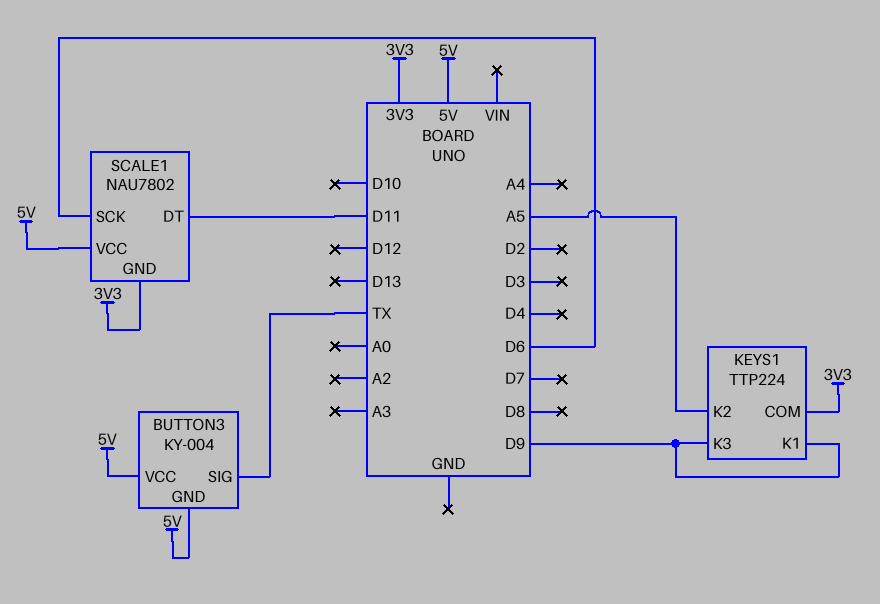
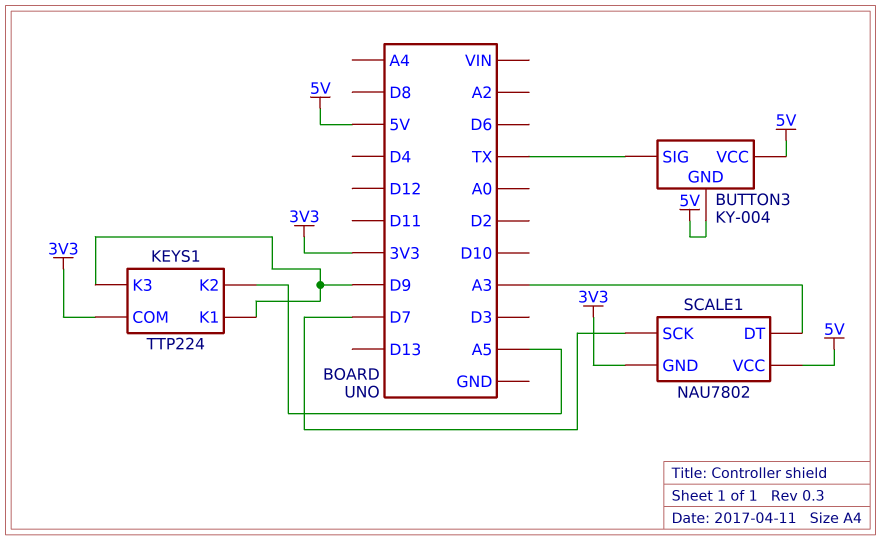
SCALE1 pin DT: D11 -> A3
SCALE1 pin SCK: D6 -> D7

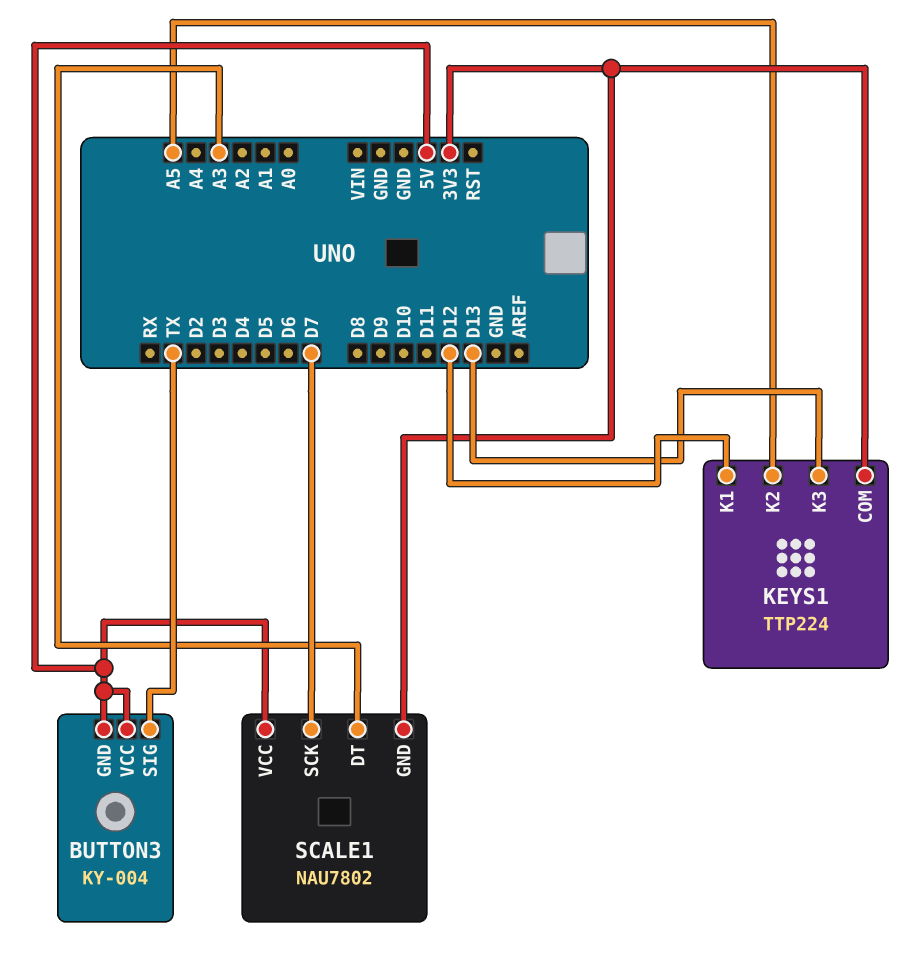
KEYS1 pin K1: D9 -> D12
KEYS1 pin K3: D9 -> D13

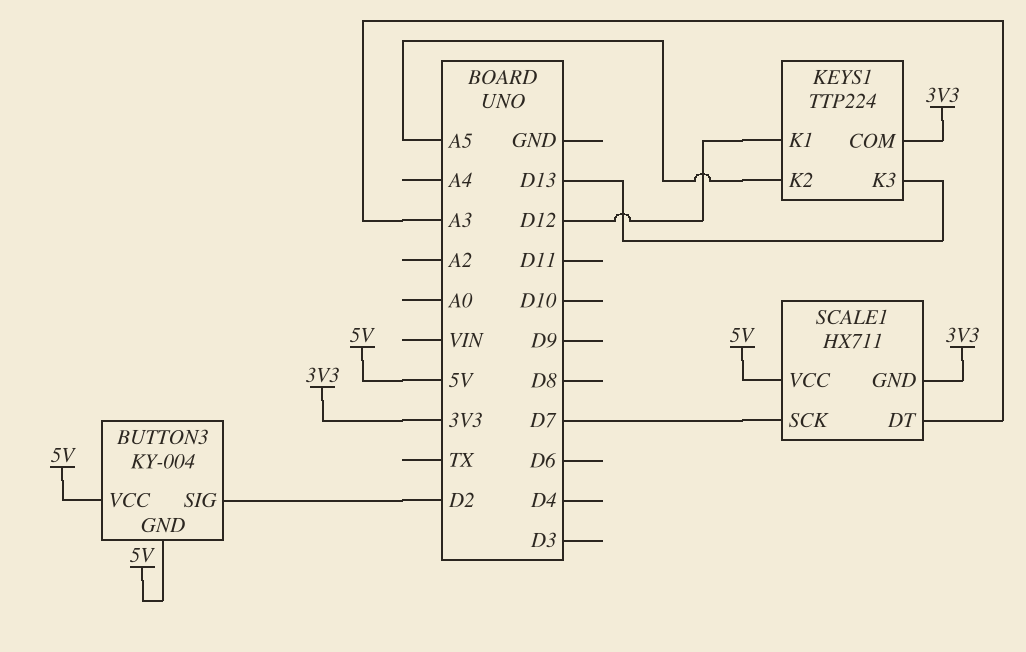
BUTTON3 pin SIG: TX -> D2
SCALE1: NAU7802 -> HX711

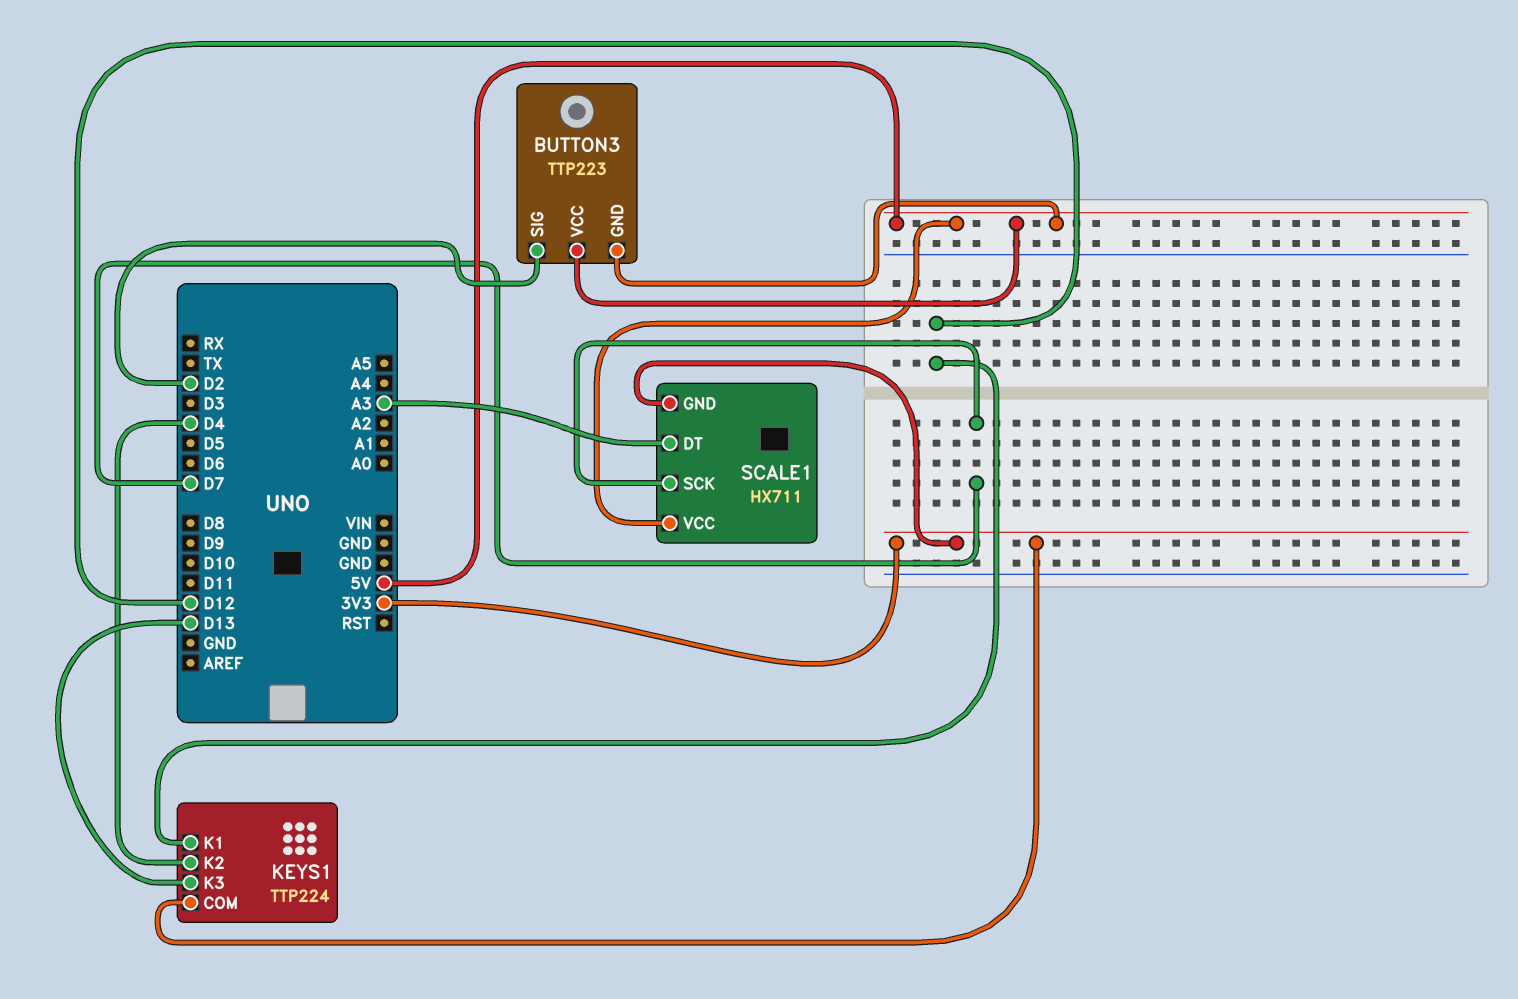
BUTTON3: KY-004 -> TTP223
KEYS1 pin K2: A5 -> D4

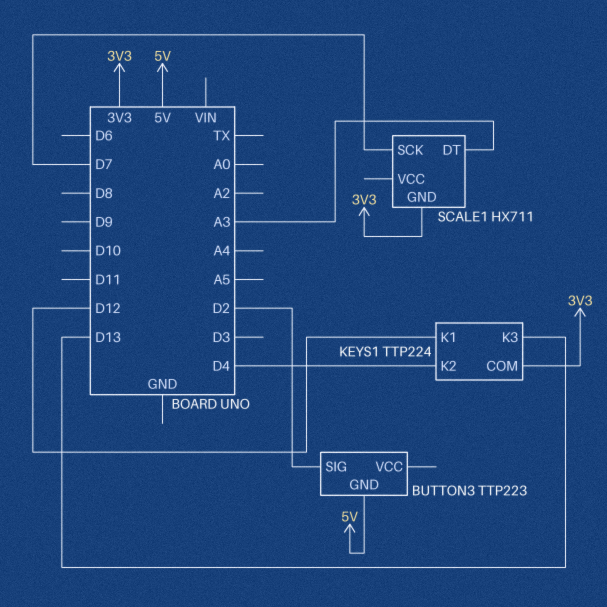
BUTTON3 pin VCC: 5V -> none
SCALE1 pin VCC: 5V -> none

